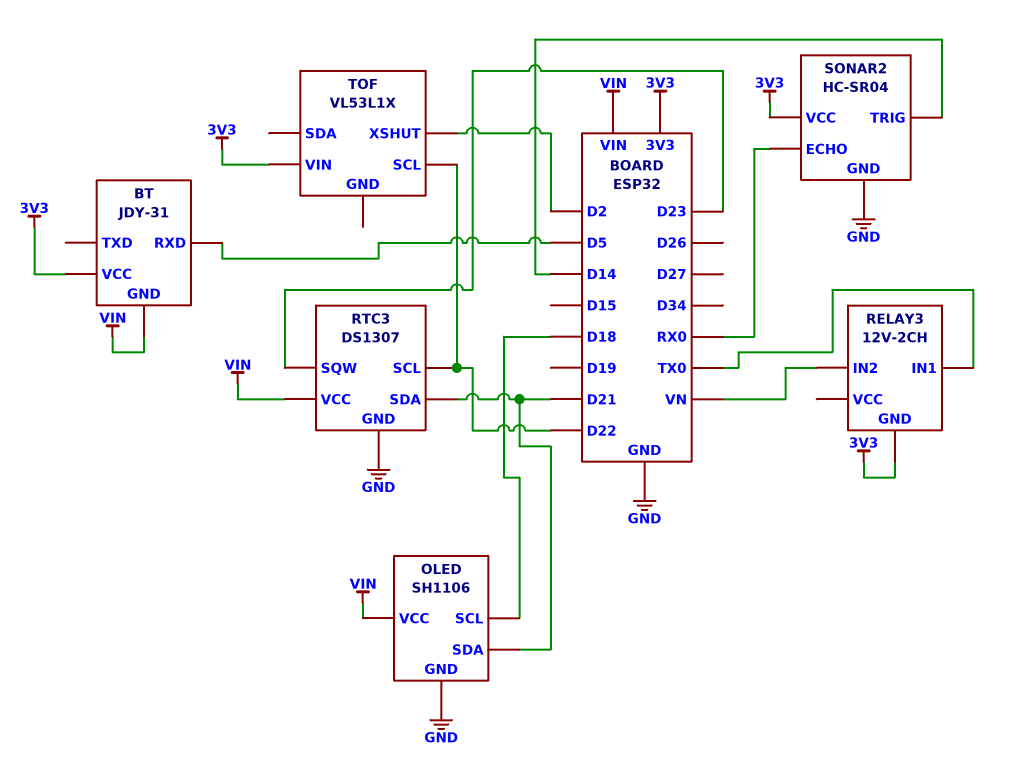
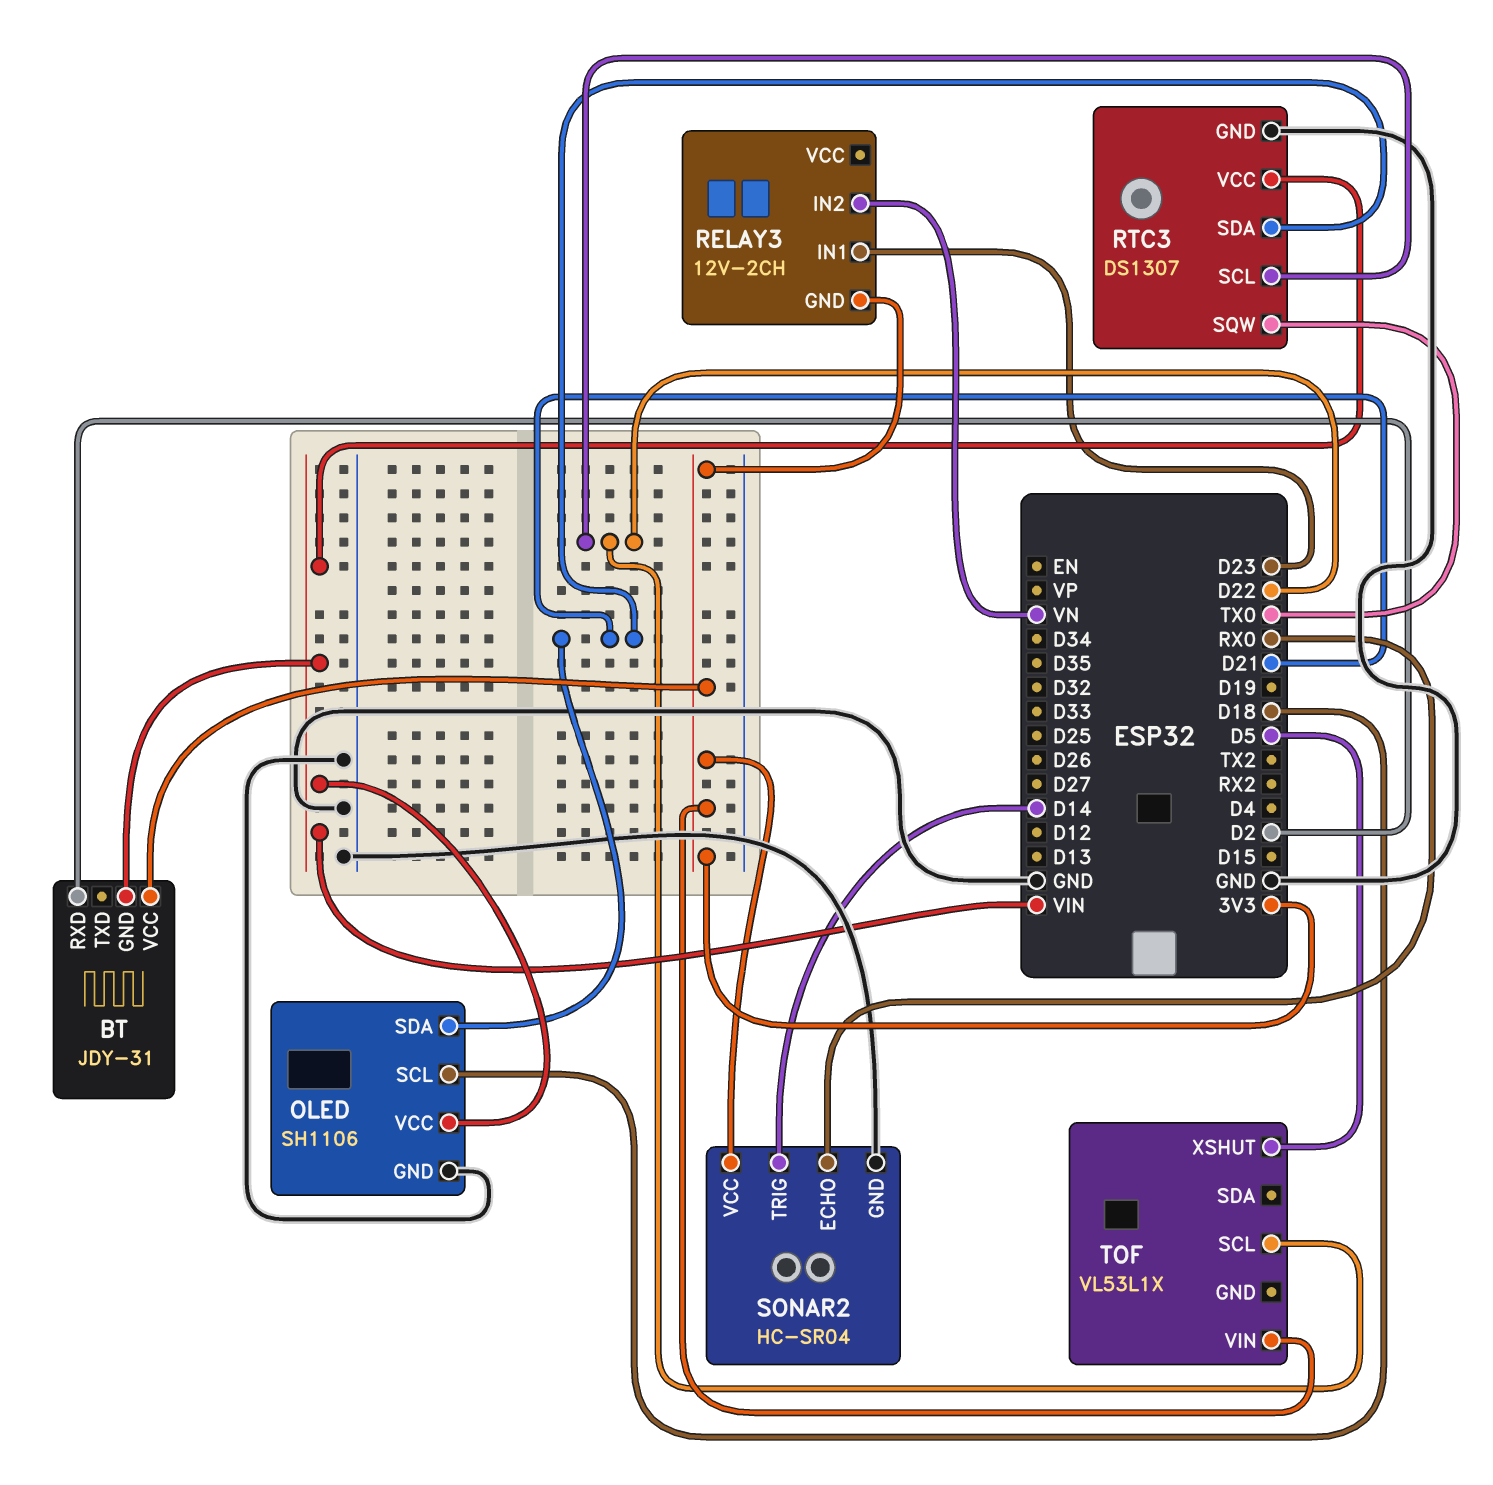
BT pin RXD: D5 -> D2
RELAY3 pin IN1: TX0 -> D23
RTC3 pin SQW: D23 -> TX0
TOF pin XSHUT: D2 -> D5

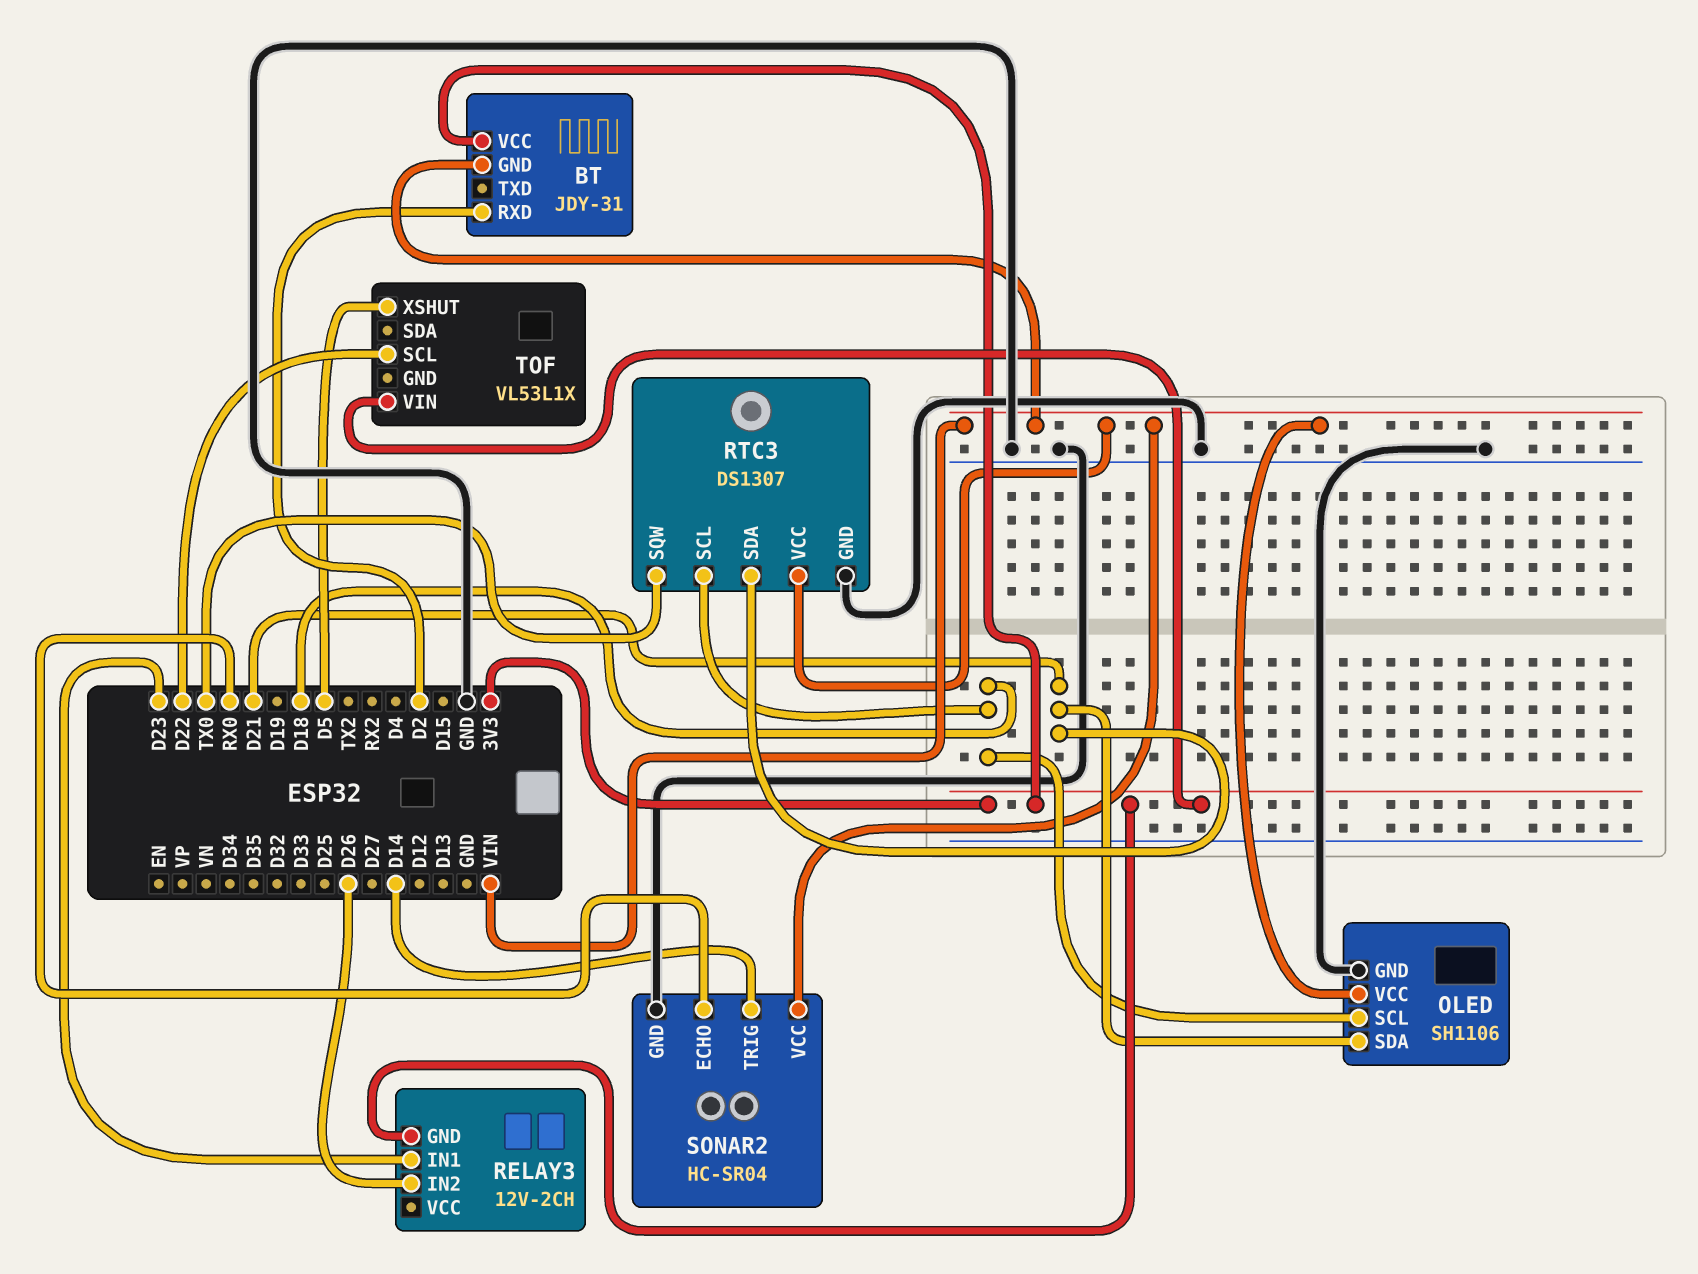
RELAY3 pin IN2: VN -> D26
RTC3 pin SCL: D22 -> D18
SONAR2 pin VCC: 3V3 -> VIN

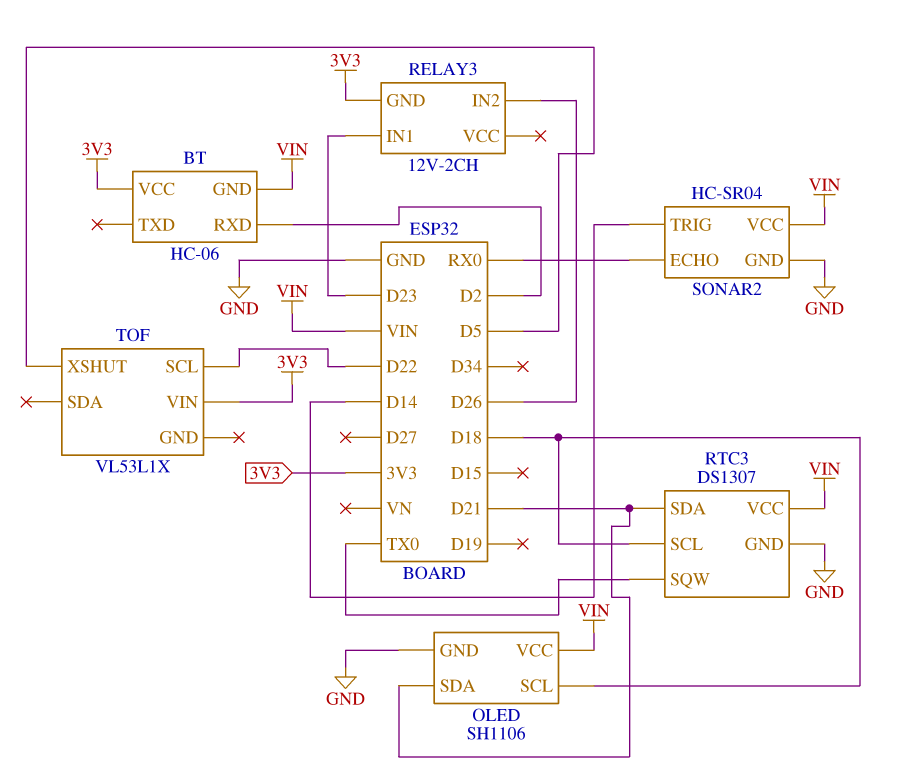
BT: JDY-31 -> HC-06

